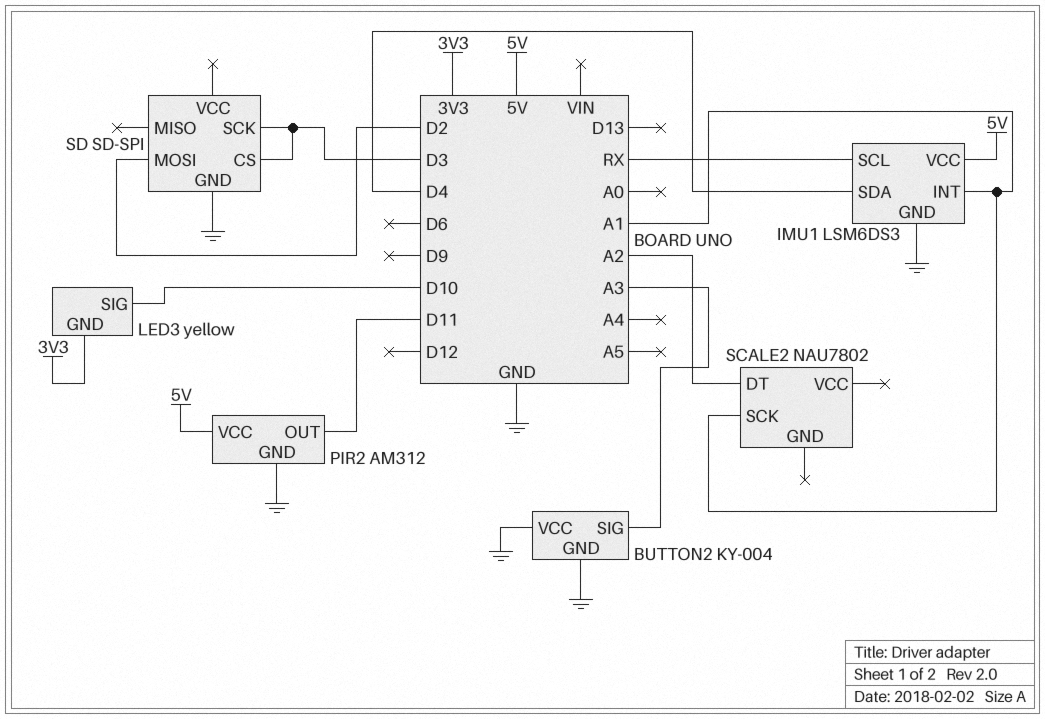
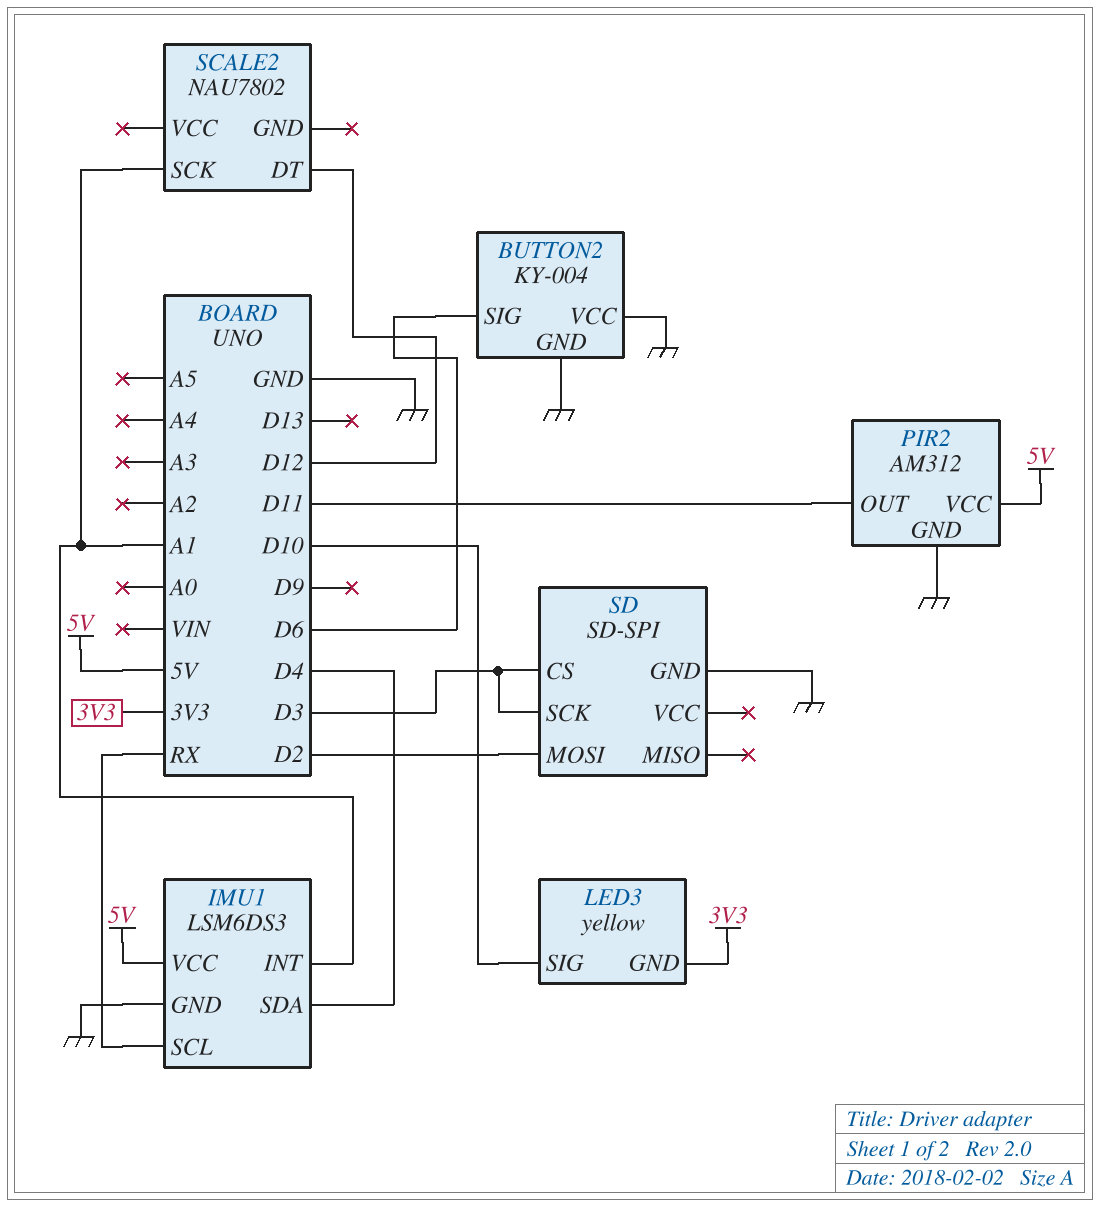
BUTTON2 pin SIG: A3 -> D6
SCALE2 pin DT: A2 -> D12

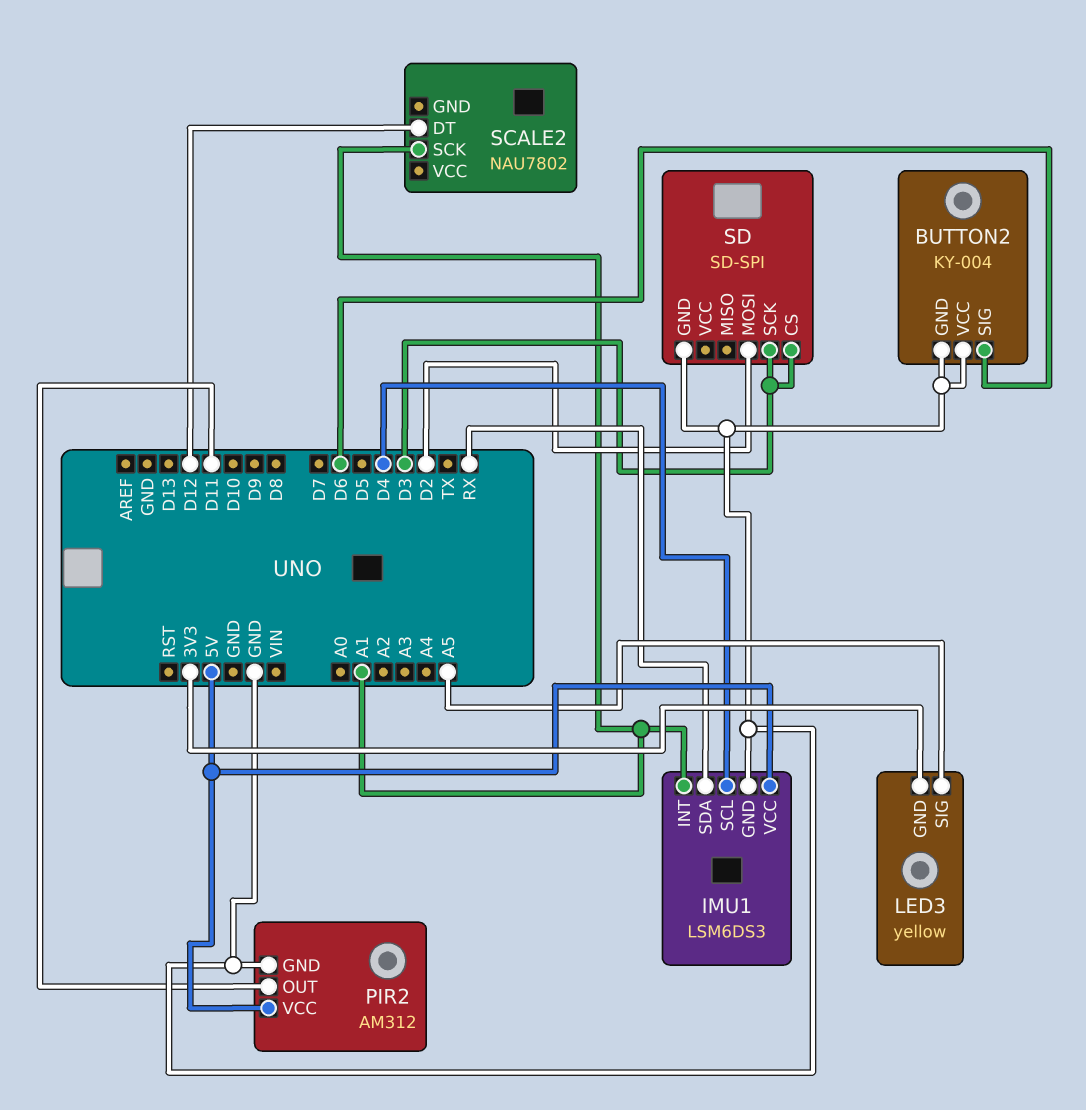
IMU1 pin SCL: RX -> D4
IMU1 pin SDA: D4 -> RX
LED3 pin SIG: D10 -> A5

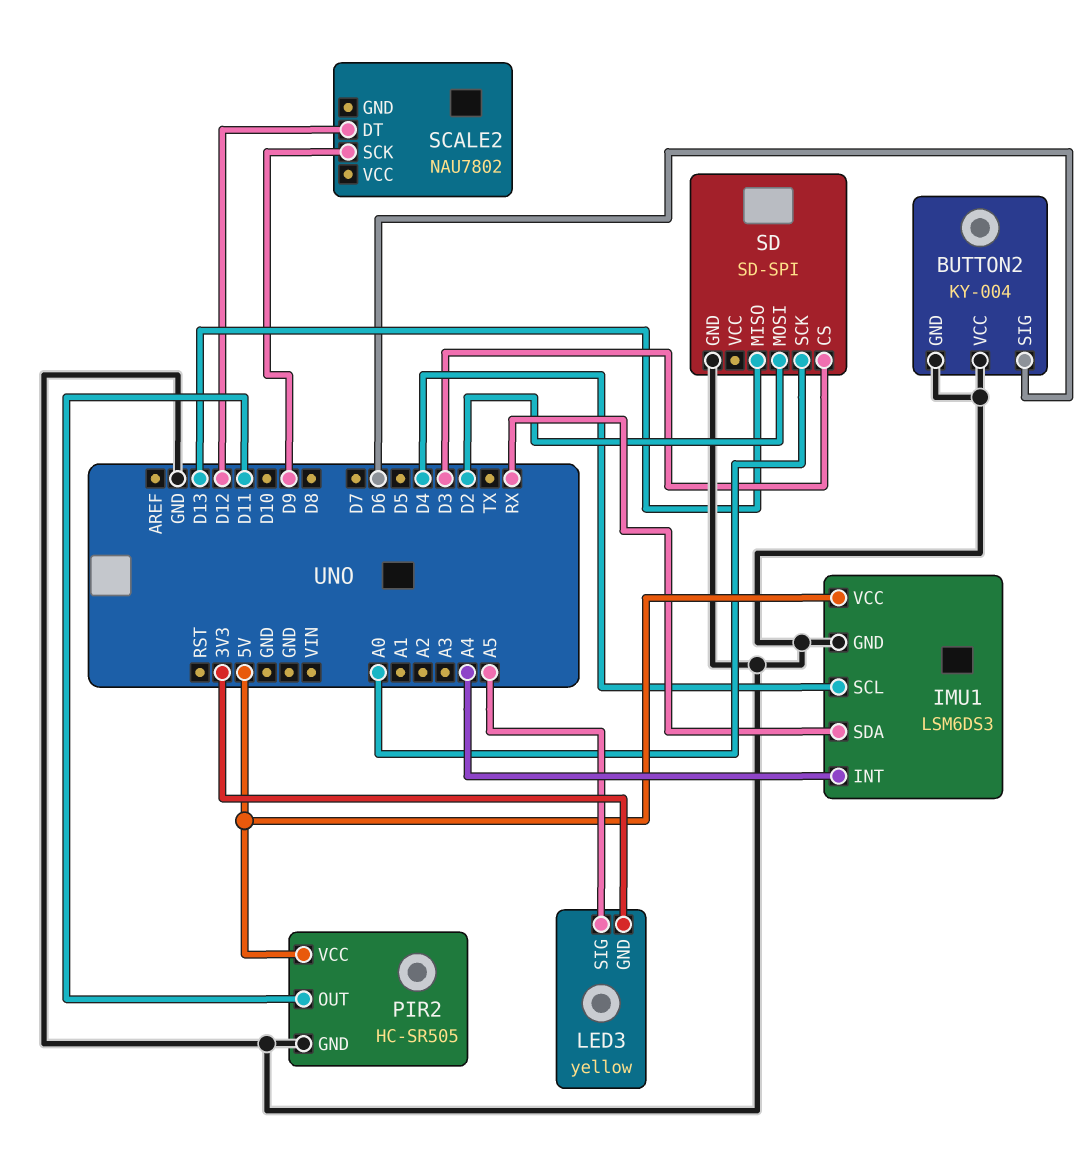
IMU1 pin INT: A1 -> A4
PIR2: AM312 -> HC-SR505
SCALE2 pin SCK: A1 -> D9
SD pin MISO: none -> D13
SD pin SCK: D3 -> A0

